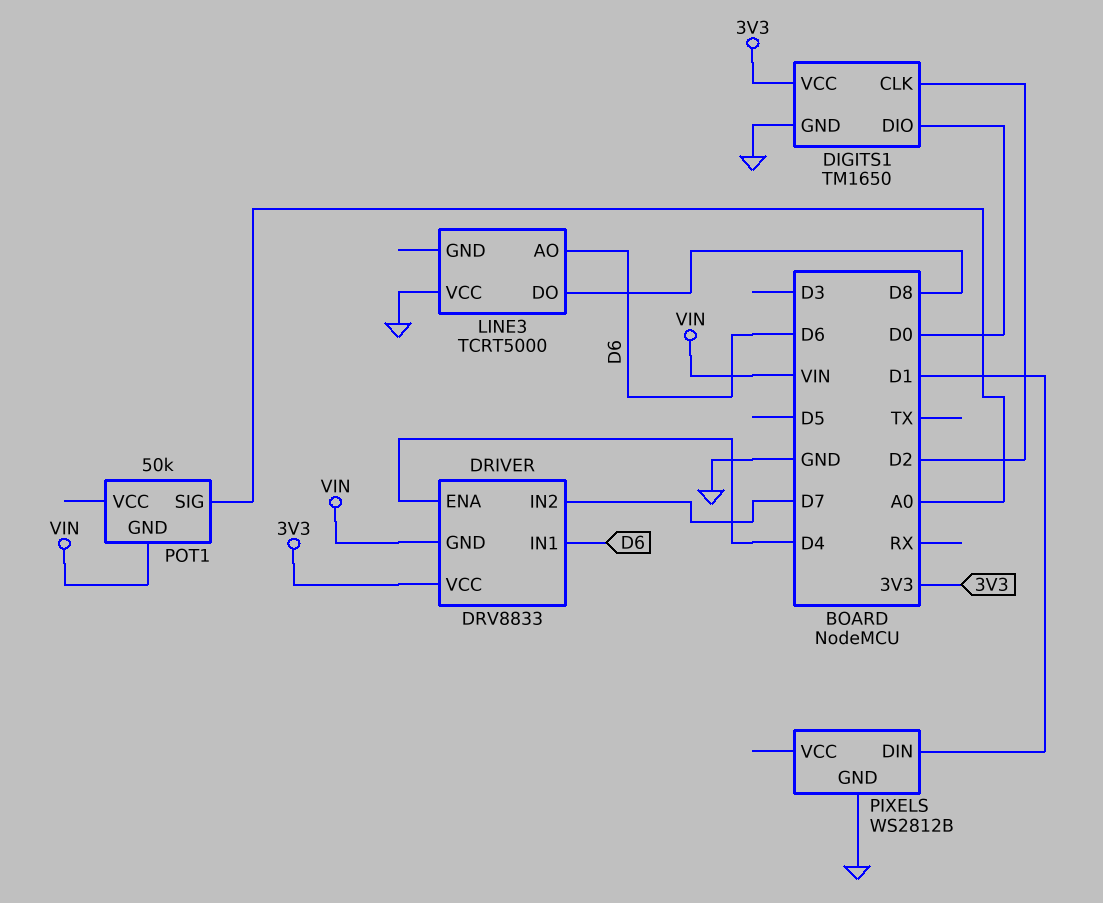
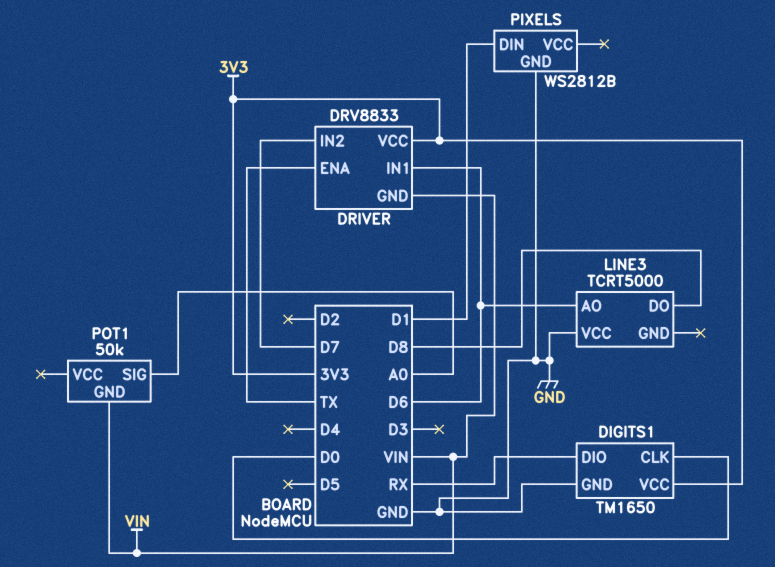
DIGITS1 pin CLK: D2 -> D0
DIGITS1 pin DIO: D0 -> RX
DRIVER pin ENA: D4 -> TX

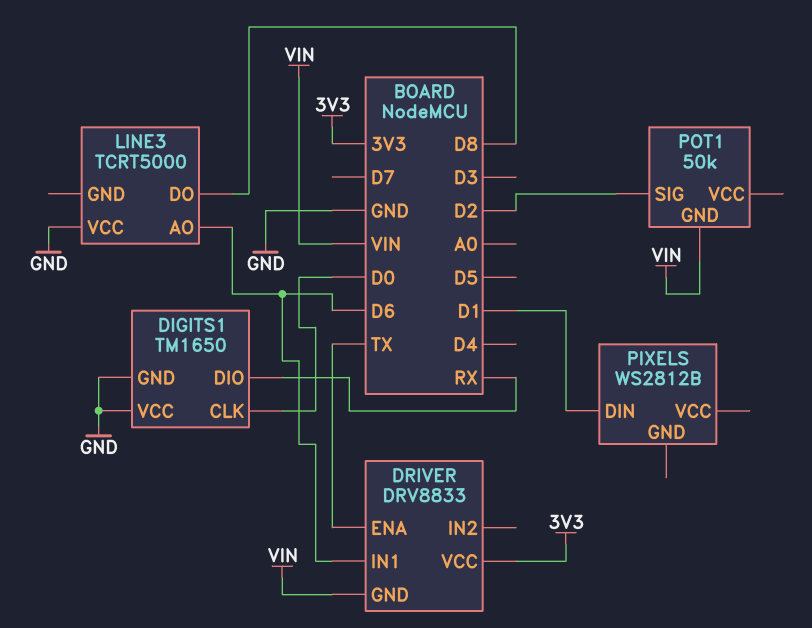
DIGITS1 pin VCC: 3V3 -> GND
DRIVER pin IN2: D7 -> none
PIXELS pin GND: GND -> none
POT1 pin SIG: A0 -> D2

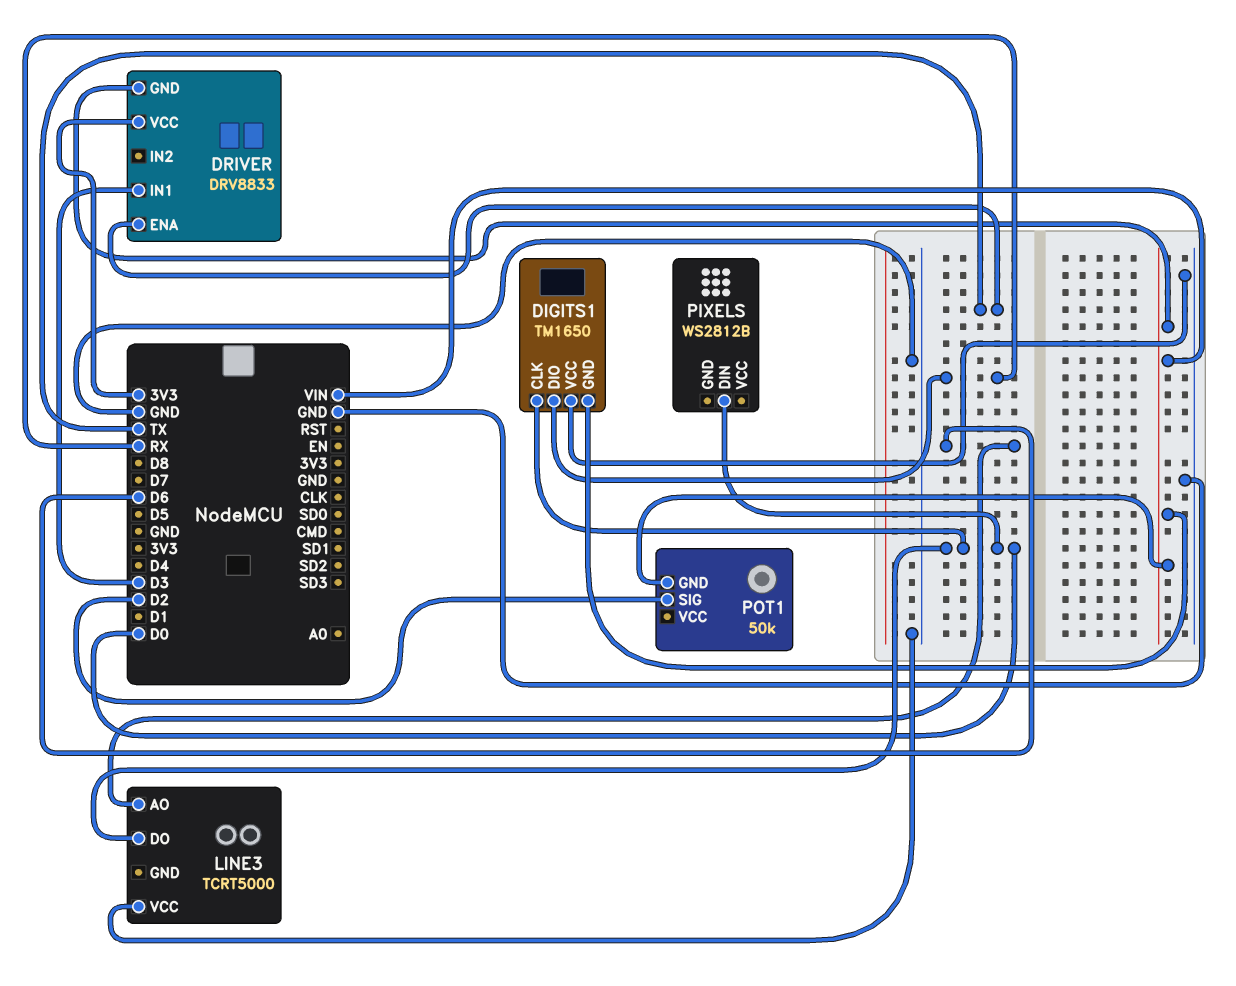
DIGITS1 pin GND: GND -> VIN
DRIVER pin IN1: D6 -> D3
LINE3 pin DO: D8 -> D0
PIXELS pin DIN: D1 -> D0

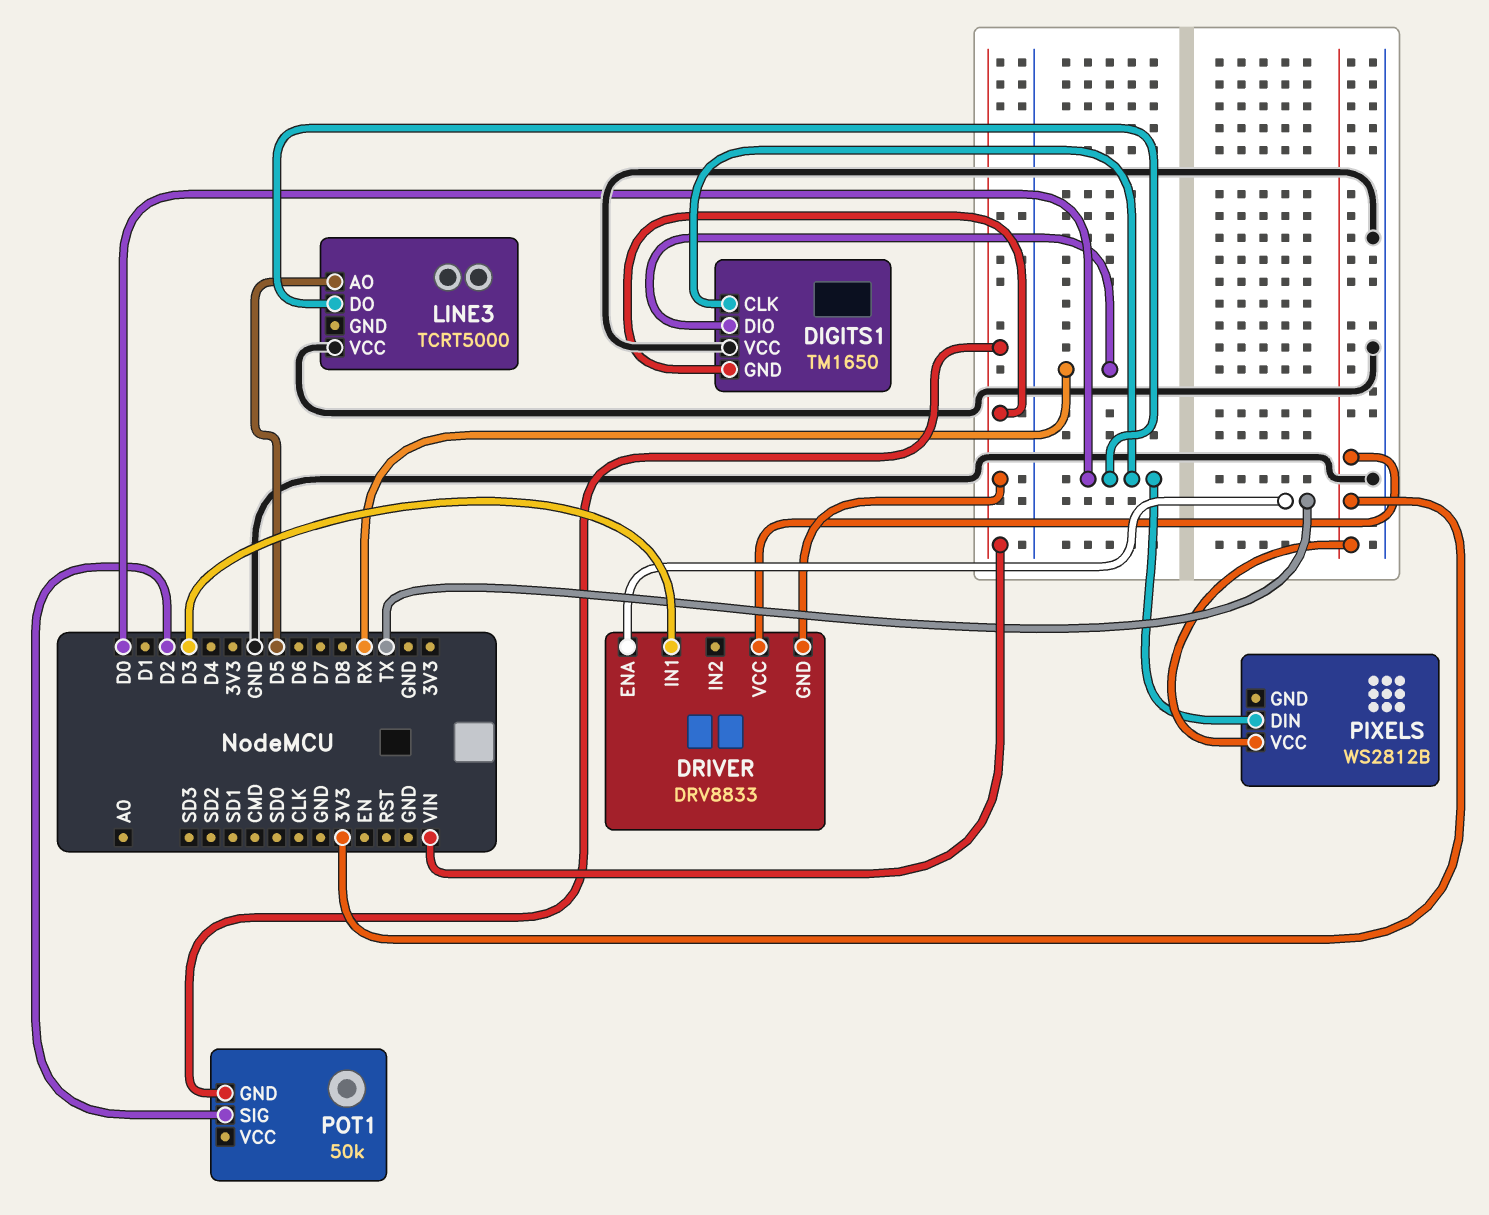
LINE3 pin AO: D6 -> D5
PIXELS pin VCC: none -> 3V3

